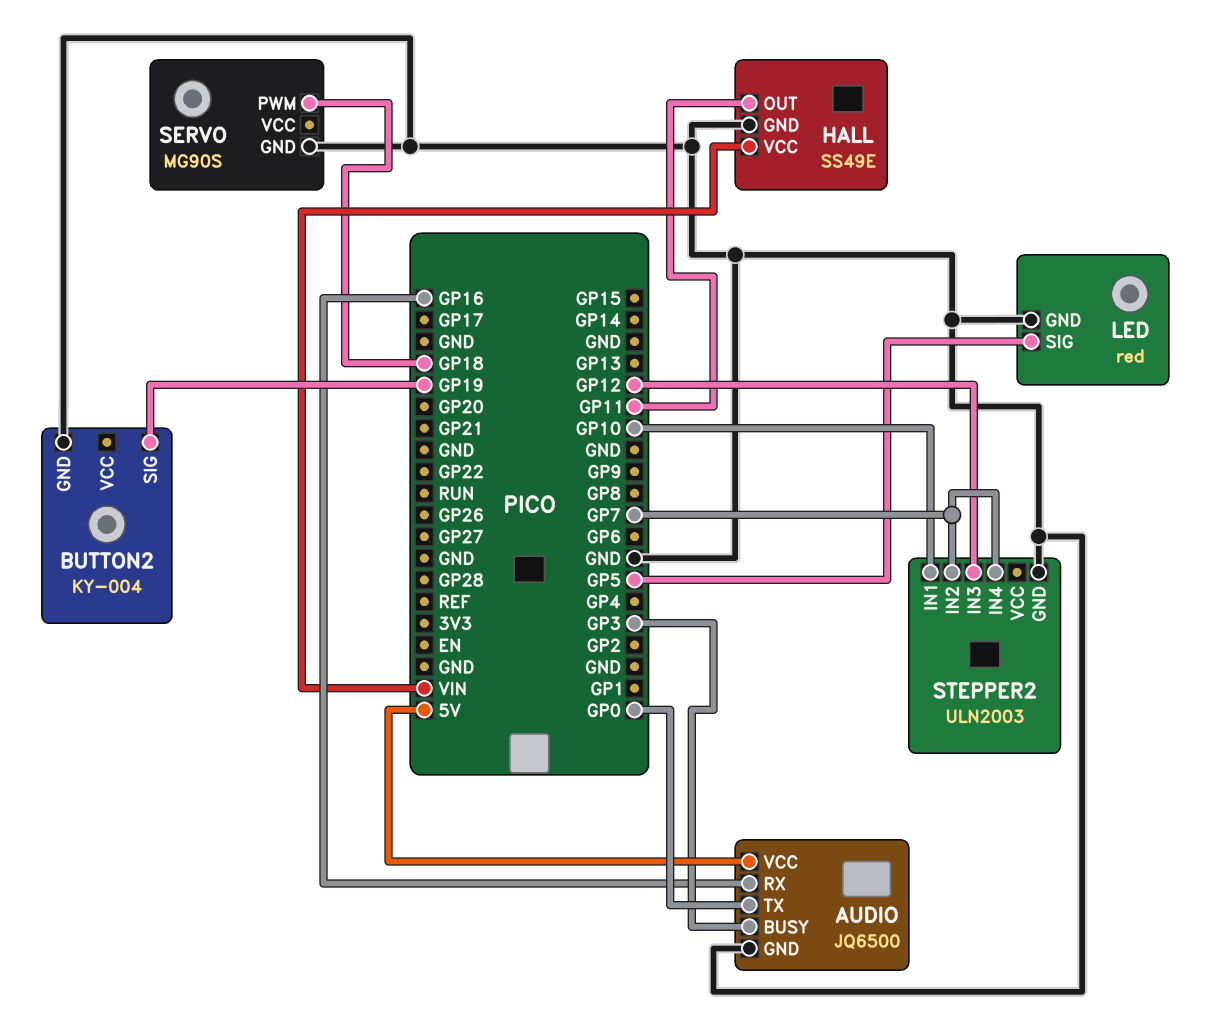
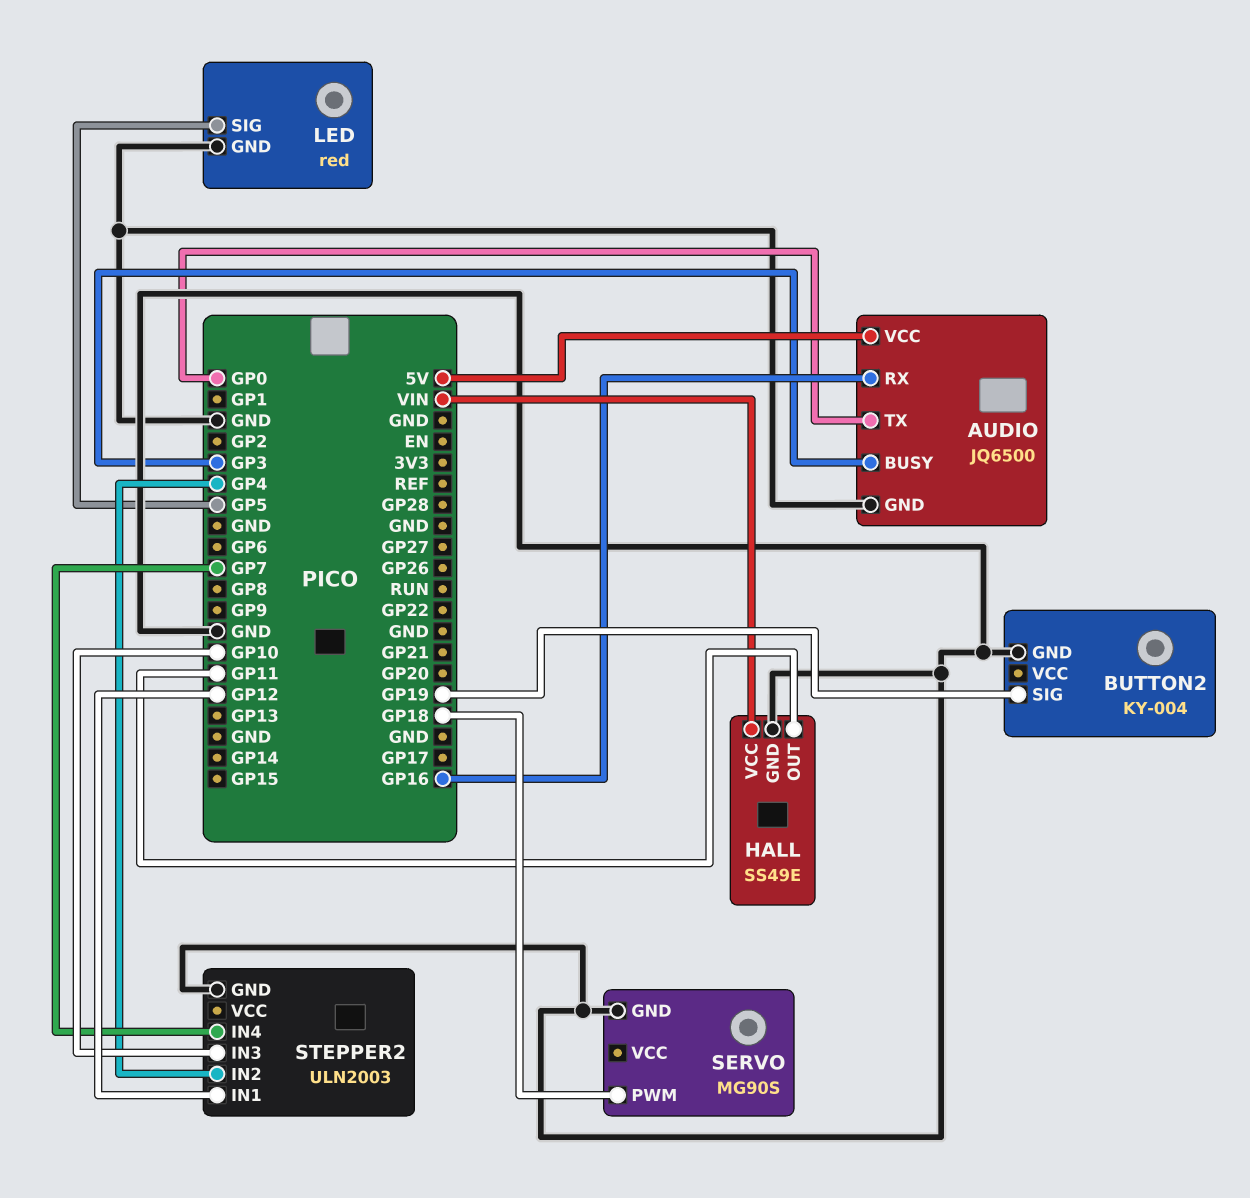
STEPPER2 pin IN1: GP10 -> GP12
STEPPER2 pin IN2: GP7 -> GP4
STEPPER2 pin IN3: GP12 -> GP10

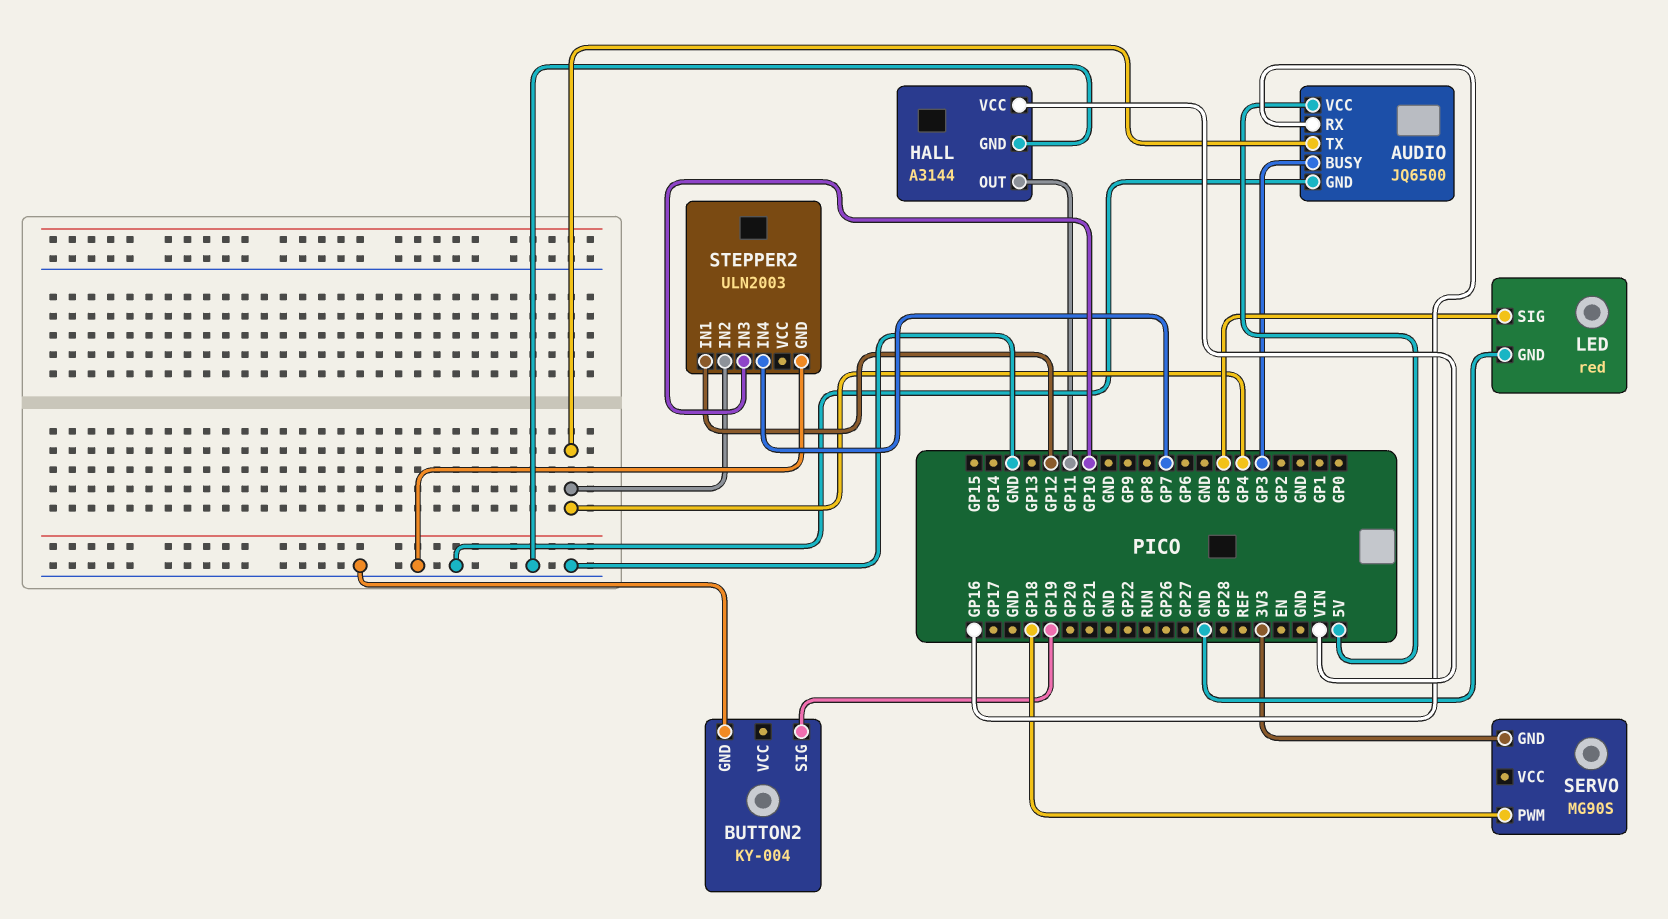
AUDIO pin TX: GP0 -> GP4
HALL: SS49E -> A3144
SERVO pin GND: GND -> 3V3

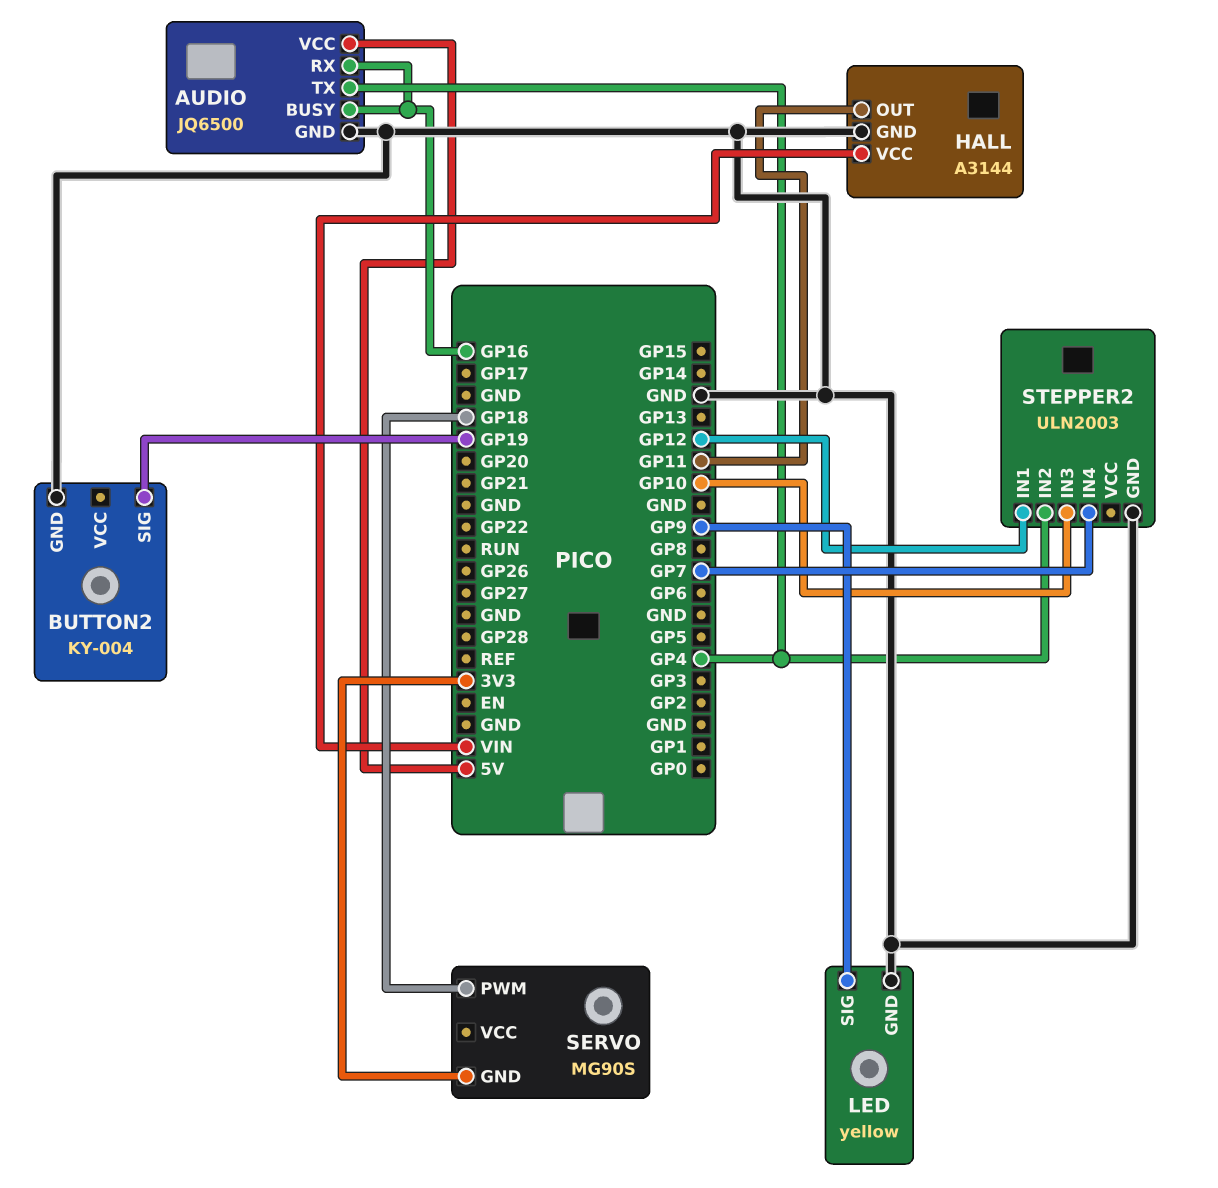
AUDIO pin BUSY: GP3 -> GP16
LED: red -> yellow
LED pin SIG: GP5 -> GP9

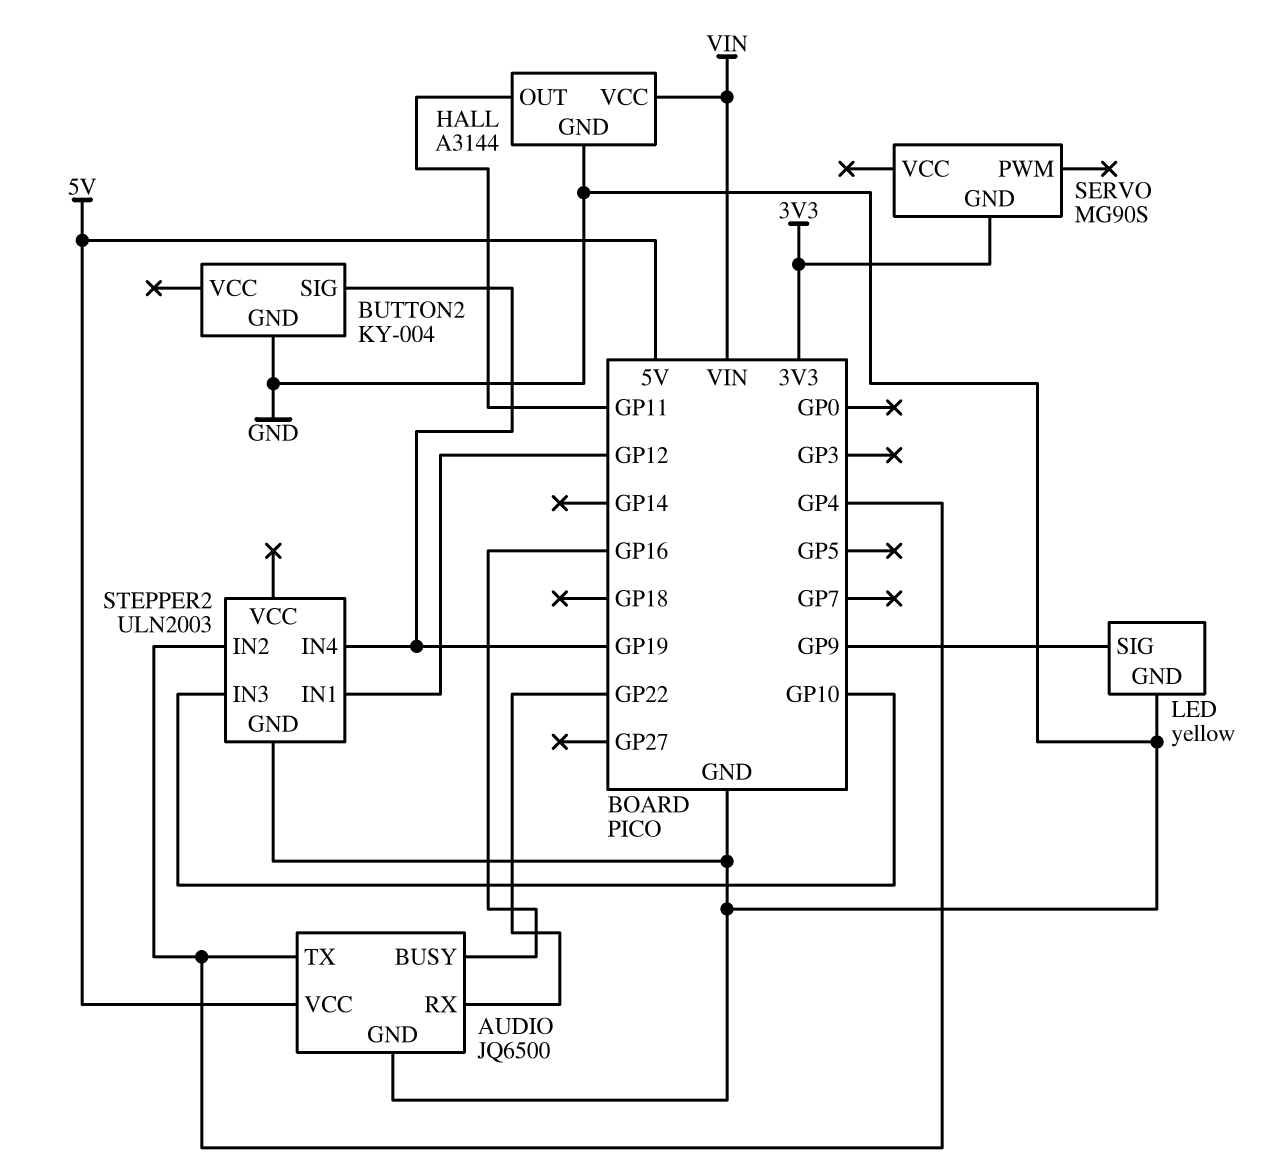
AUDIO pin RX: GP16 -> GP22
SERVO pin PWM: GP18 -> none
STEPPER2 pin IN4: GP7 -> GP19

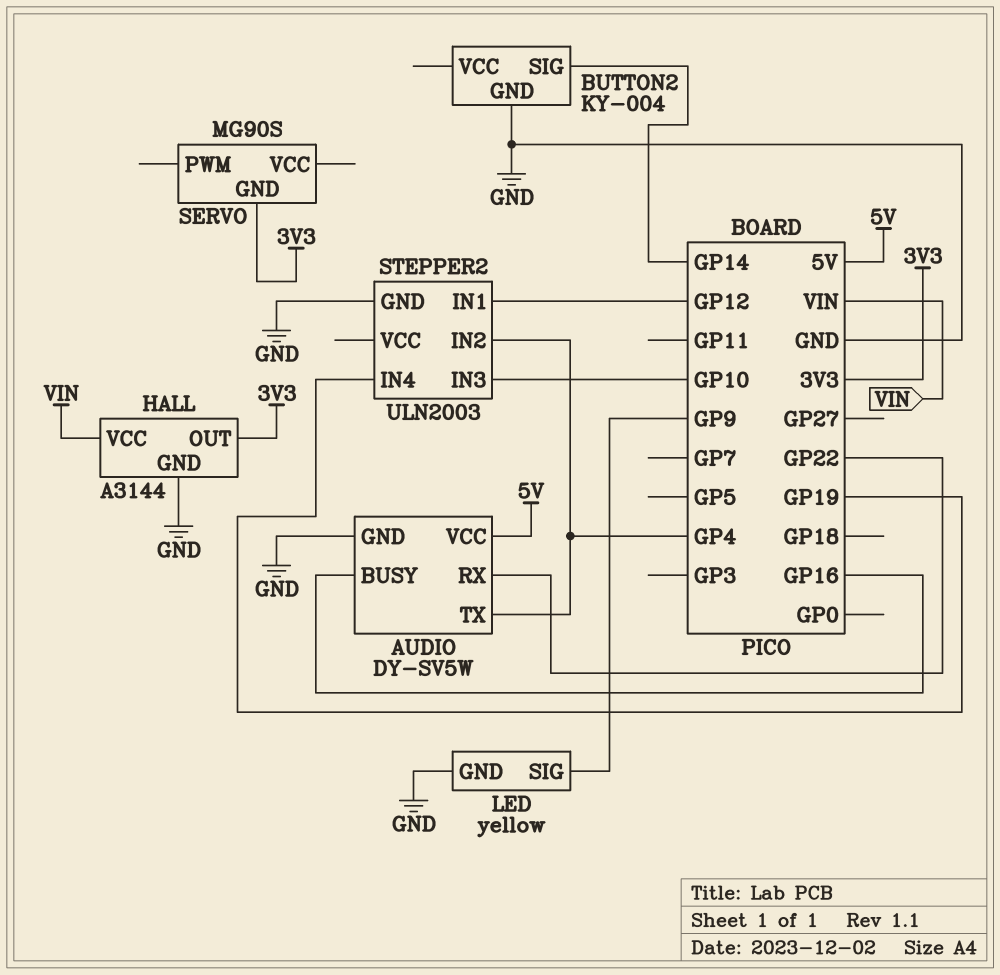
AUDIO: JQ6500 -> DY-SV5W
BUTTON2 pin SIG: GP19 -> GP14
HALL pin OUT: GP11 -> 3V3

